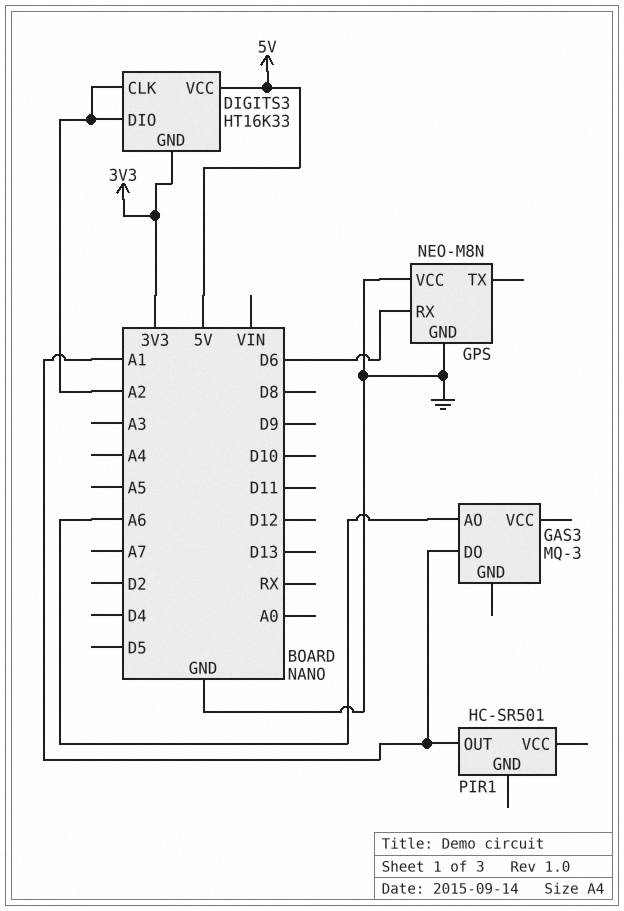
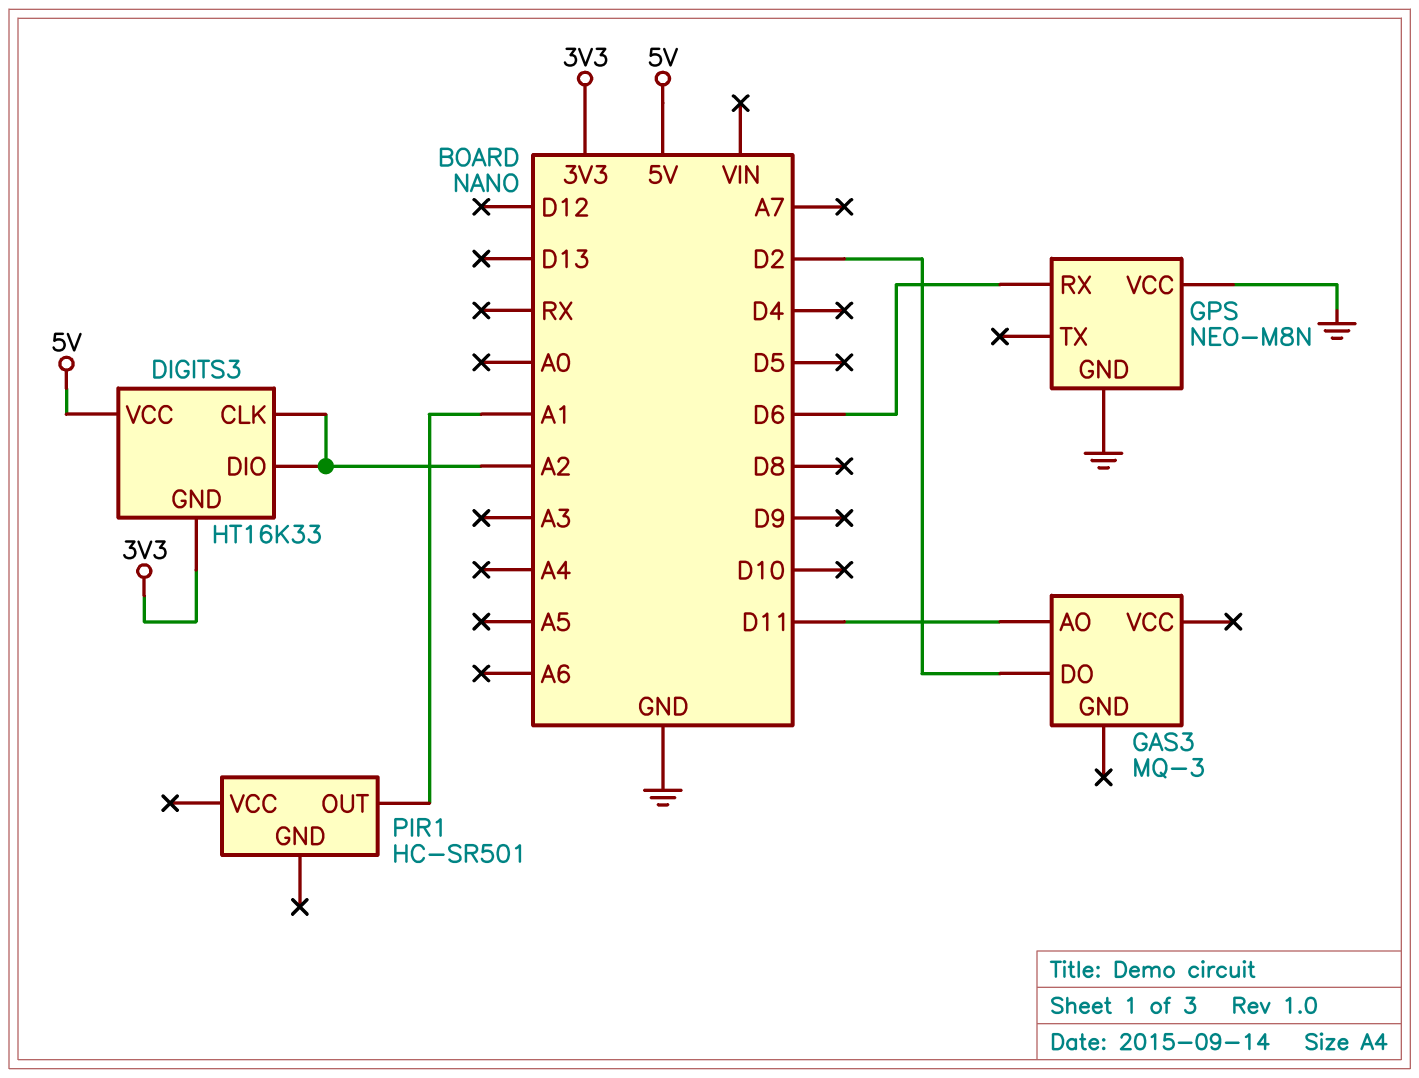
GAS3 pin AO: A6 -> D11
GAS3 pin DO: A1 -> D2

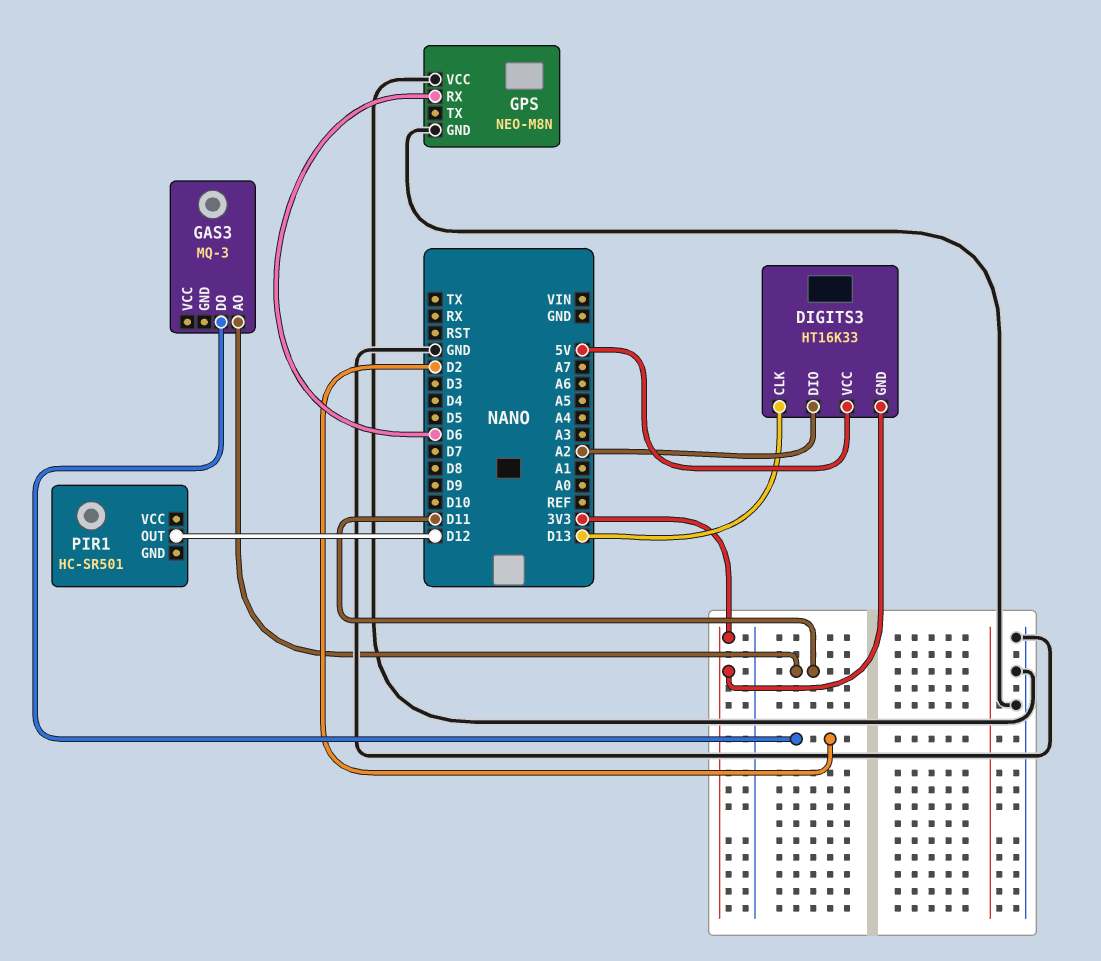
DIGITS3 pin CLK: A2 -> D13
PIR1 pin OUT: A1 -> D12

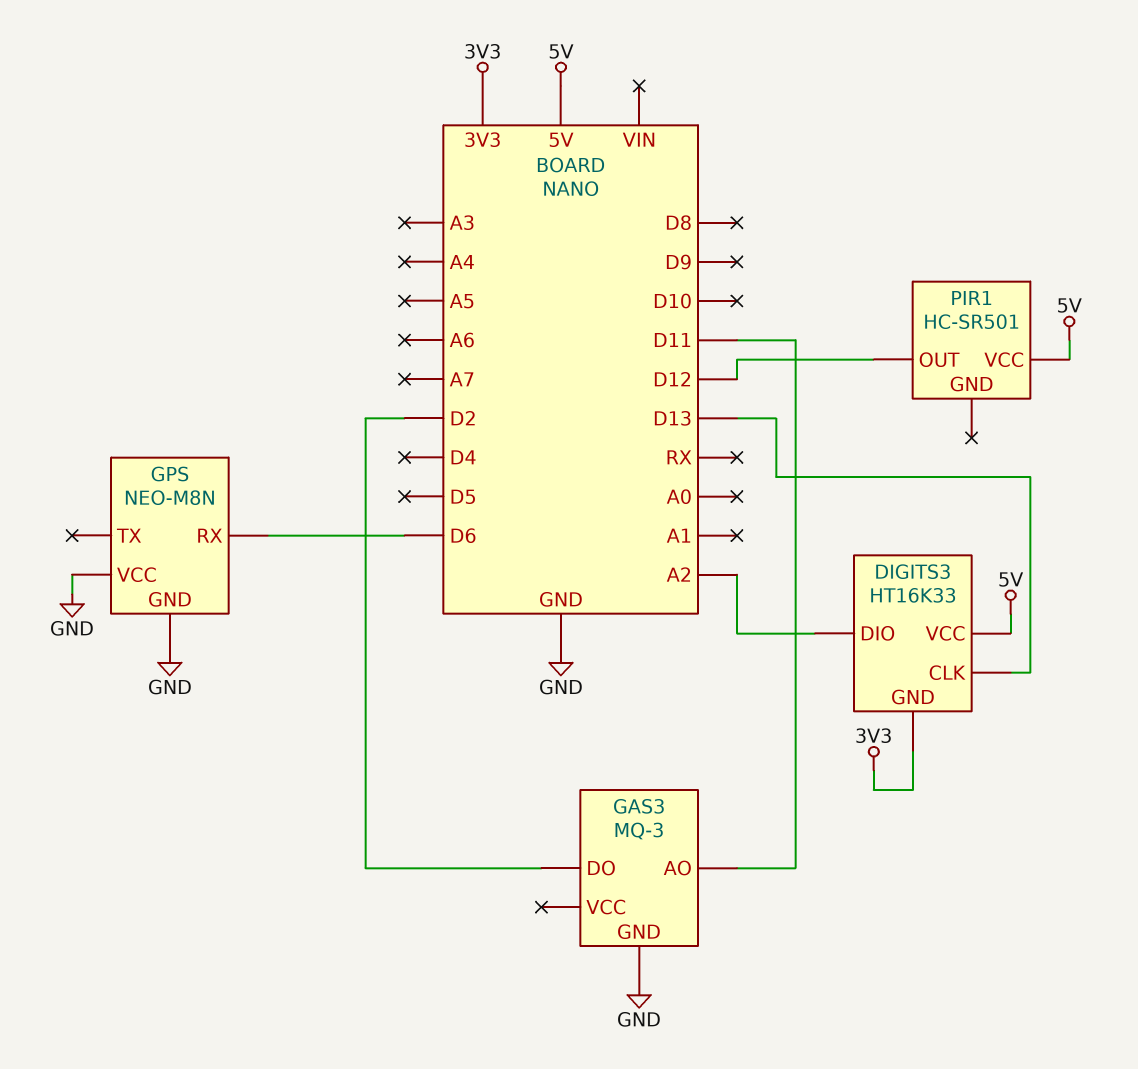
GAS3 pin GND: none -> GND
PIR1 pin VCC: none -> 5V

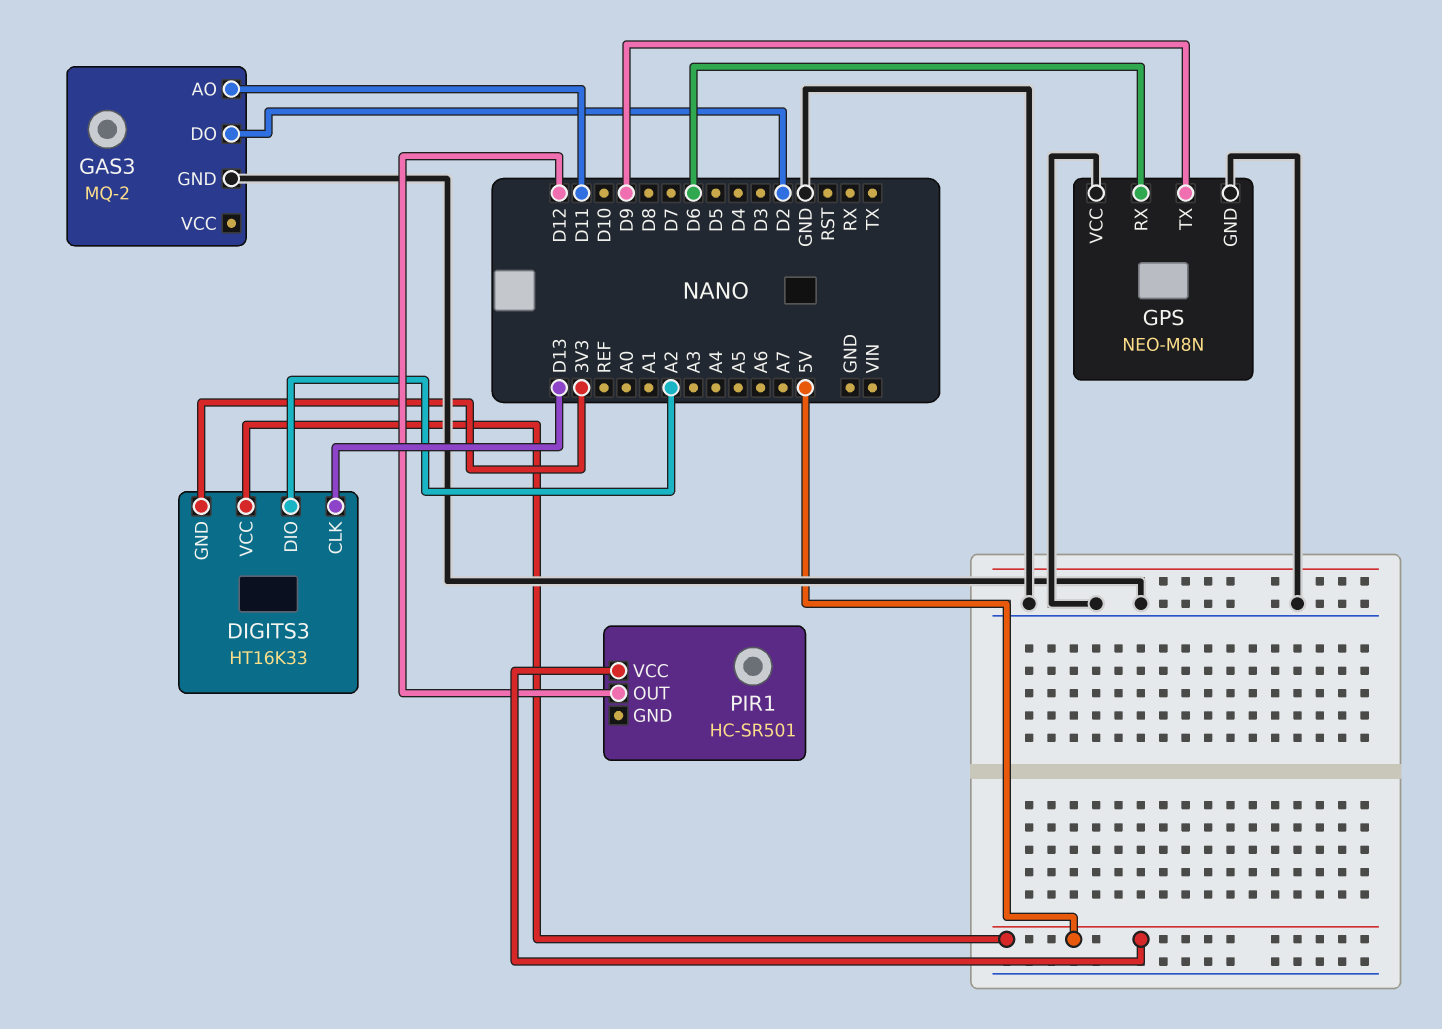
GAS3: MQ-3 -> MQ-2
GPS pin TX: none -> D9

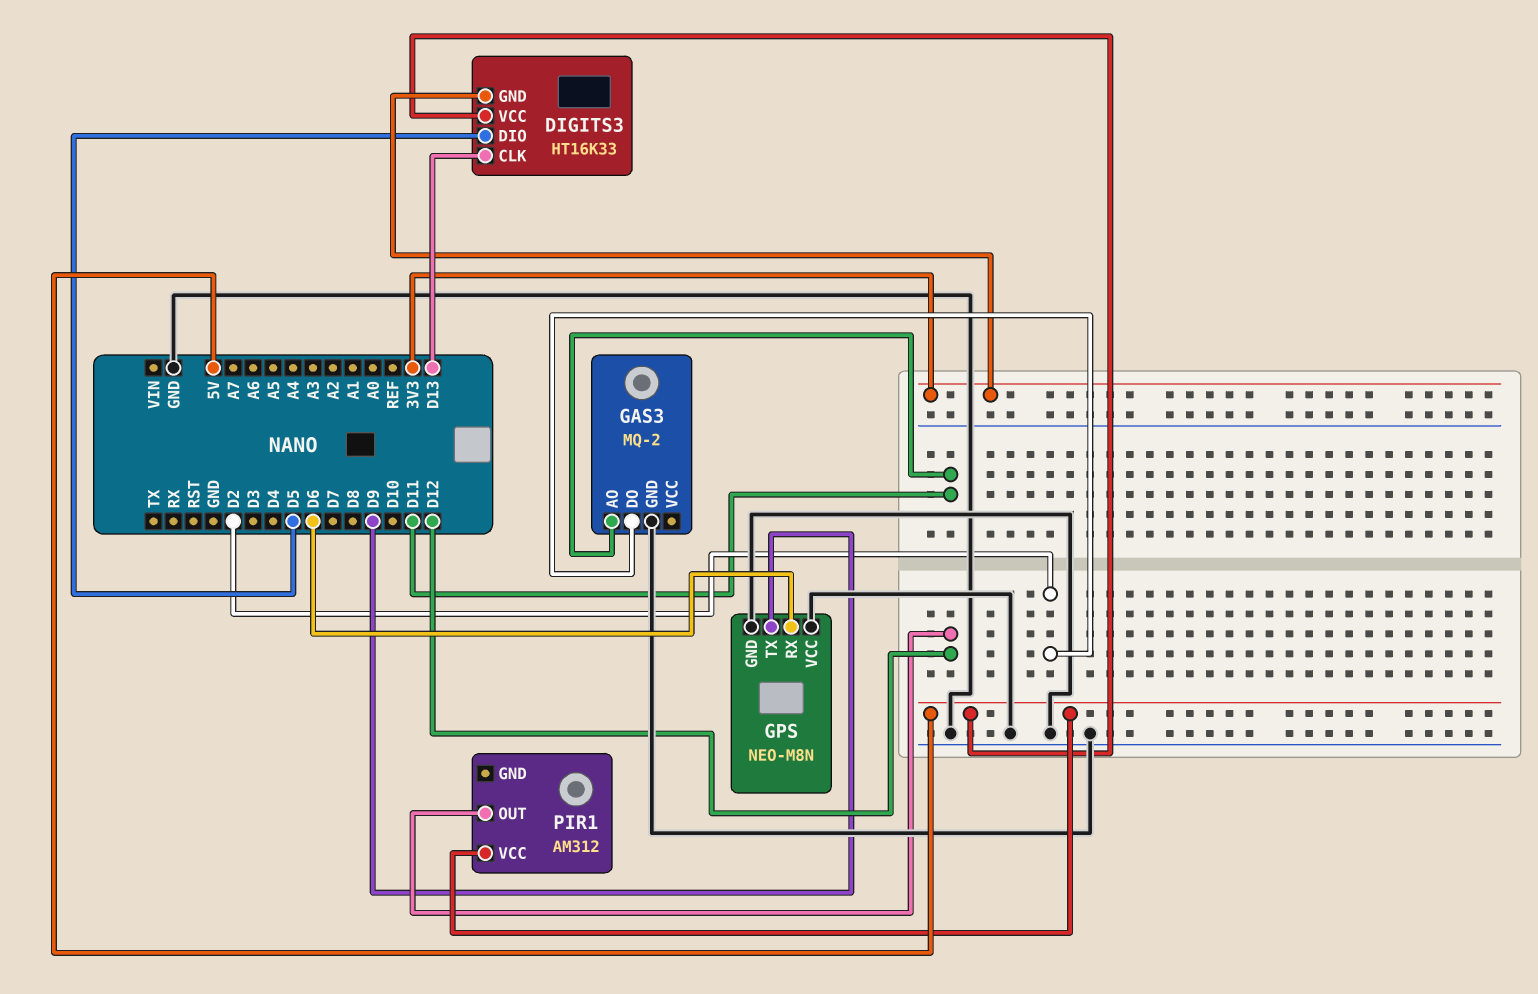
DIGITS3 pin DIO: A2 -> D5
PIR1: HC-SR501 -> AM312

